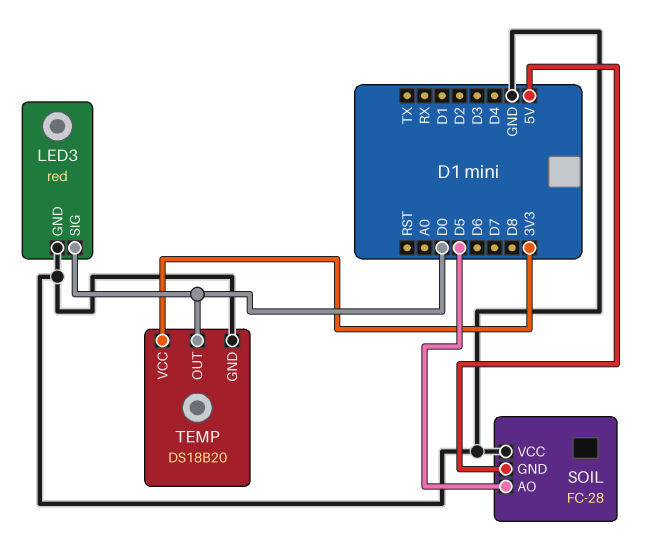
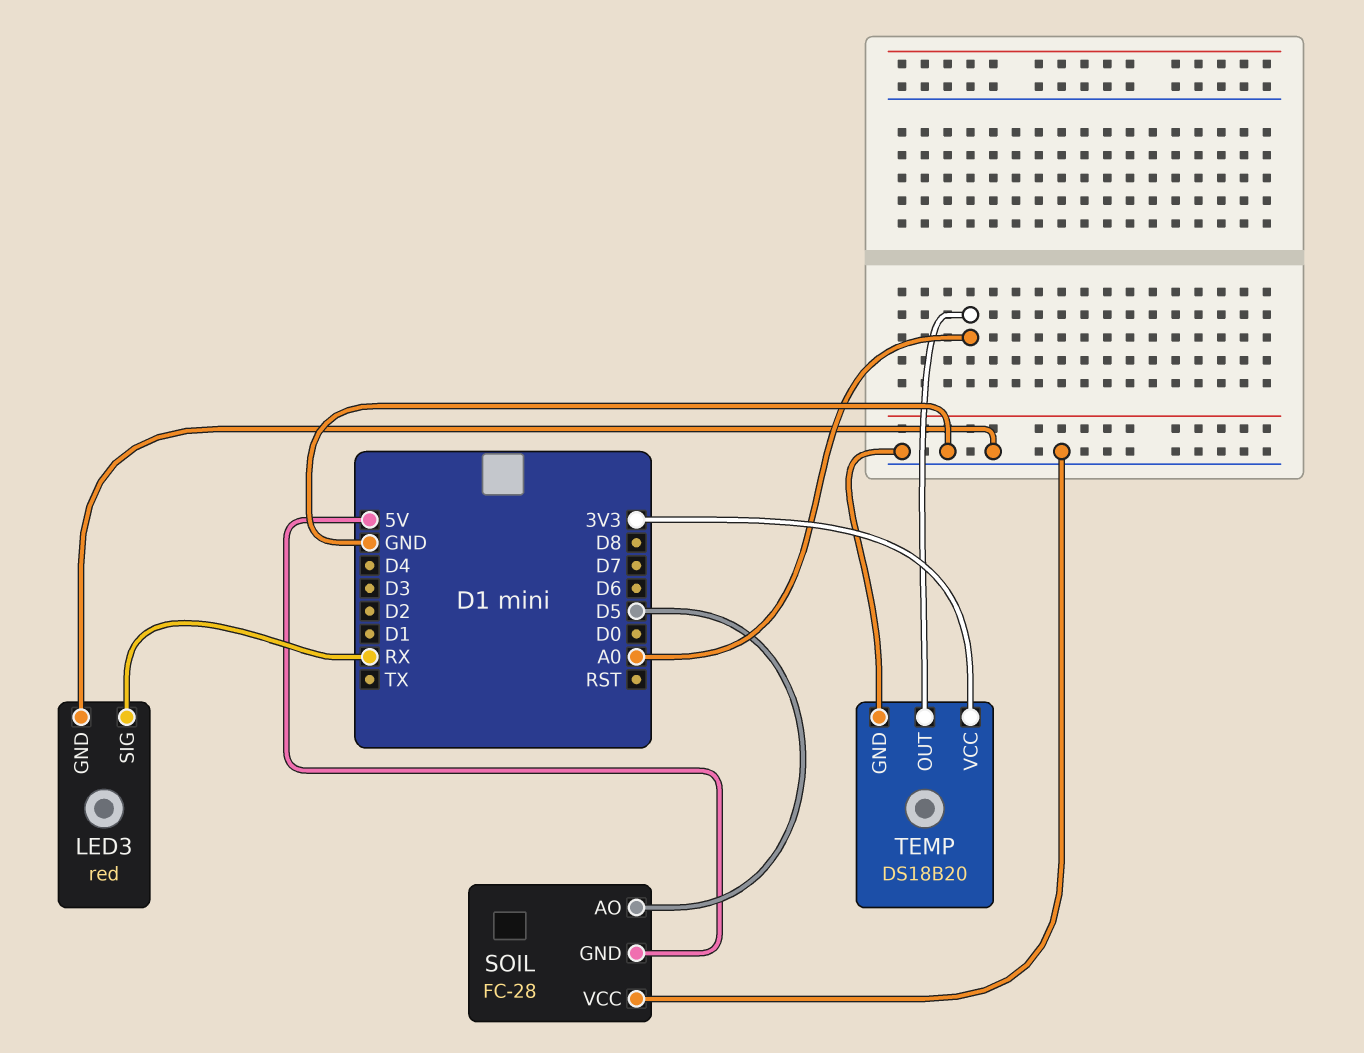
LED3 pin SIG: D0 -> RX
TEMP pin OUT: D0 -> A0

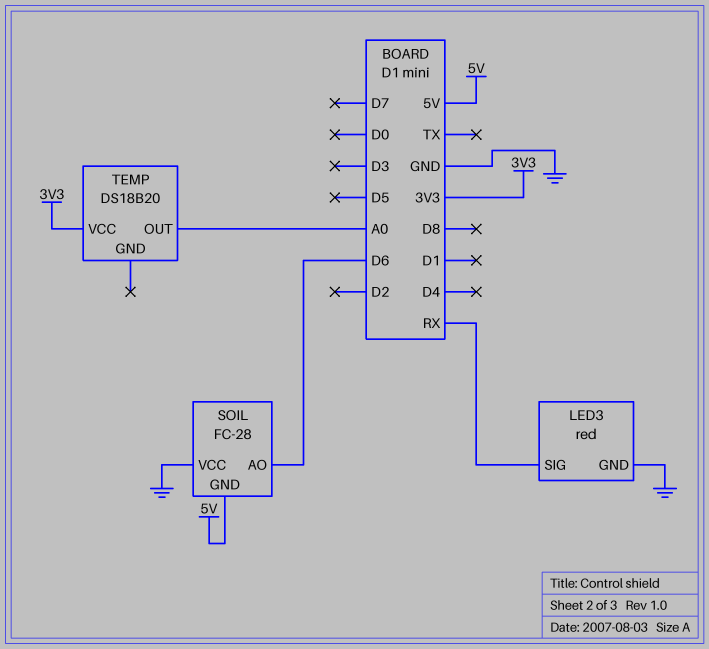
SOIL pin AO: D5 -> D6
TEMP pin GND: GND -> none

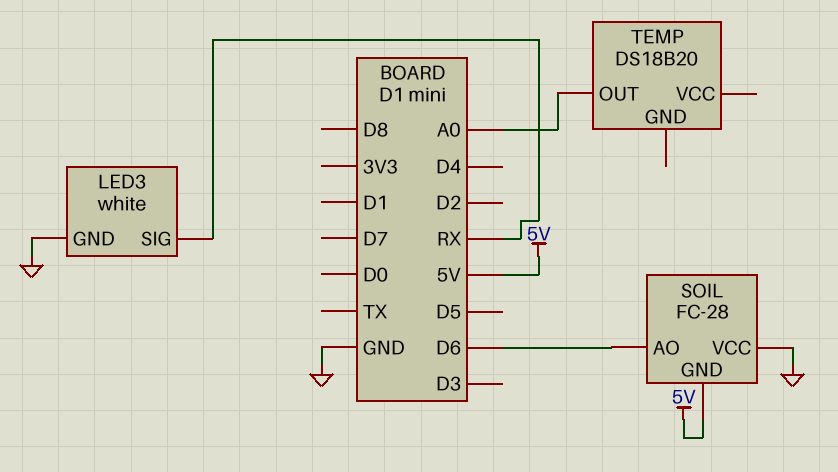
LED3: red -> white
TEMP pin VCC: 3V3 -> none

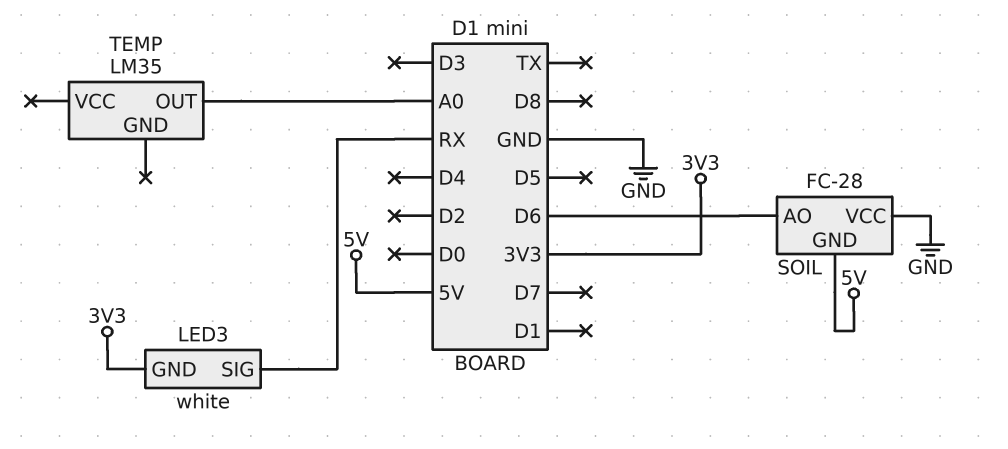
LED3 pin GND: GND -> 3V3
TEMP: DS18B20 -> LM35

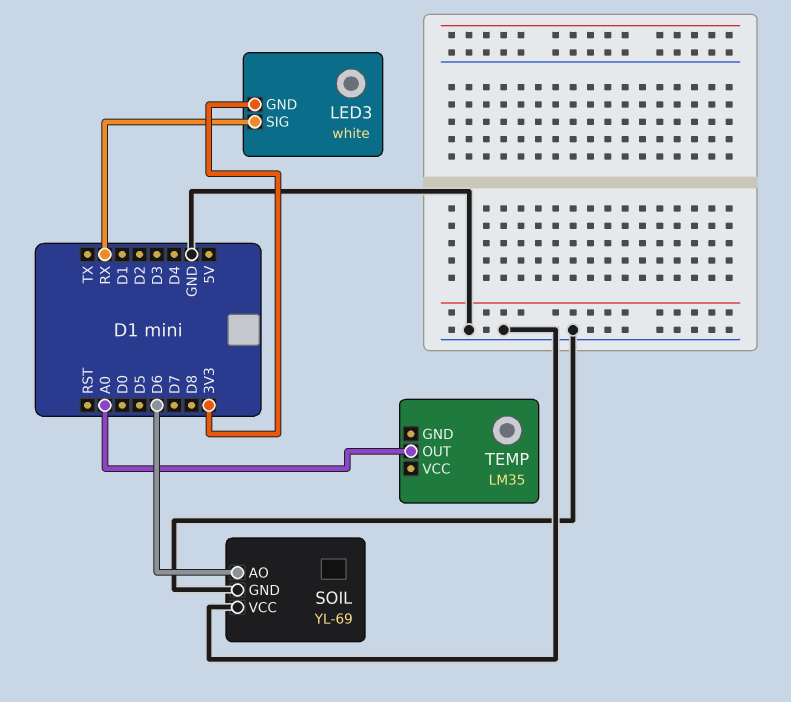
SOIL: FC-28 -> YL-69
SOIL pin GND: 5V -> GND

